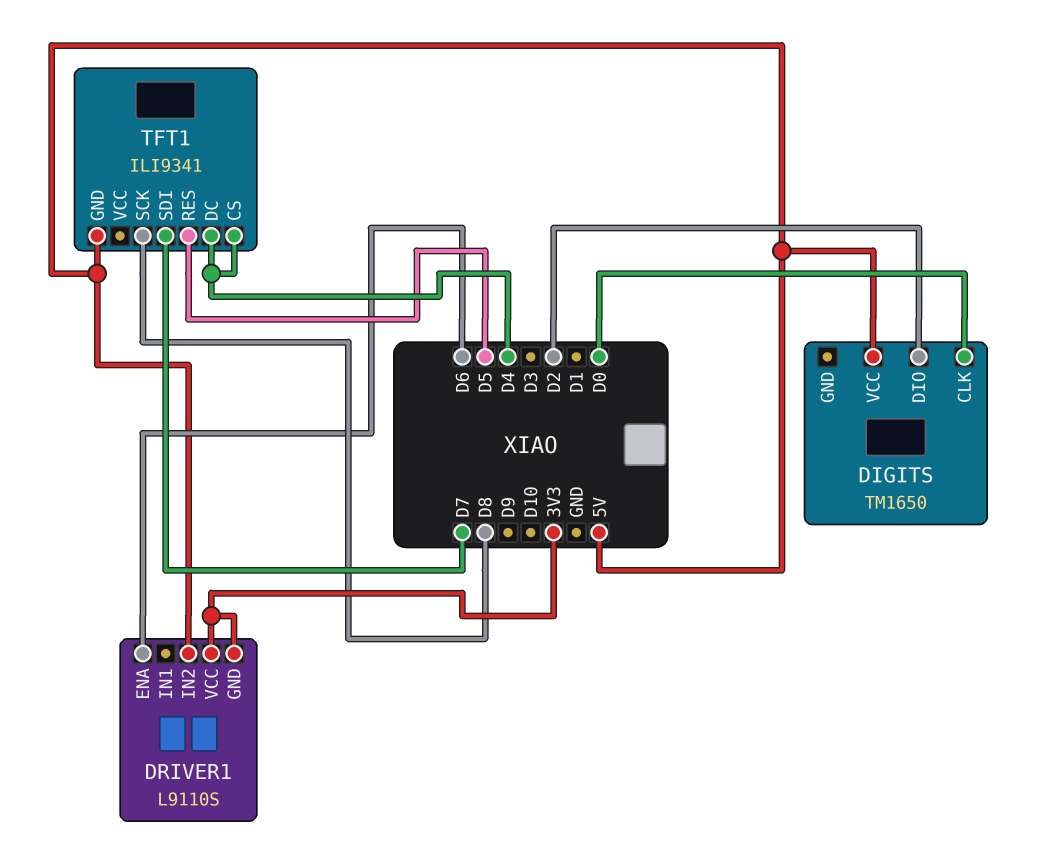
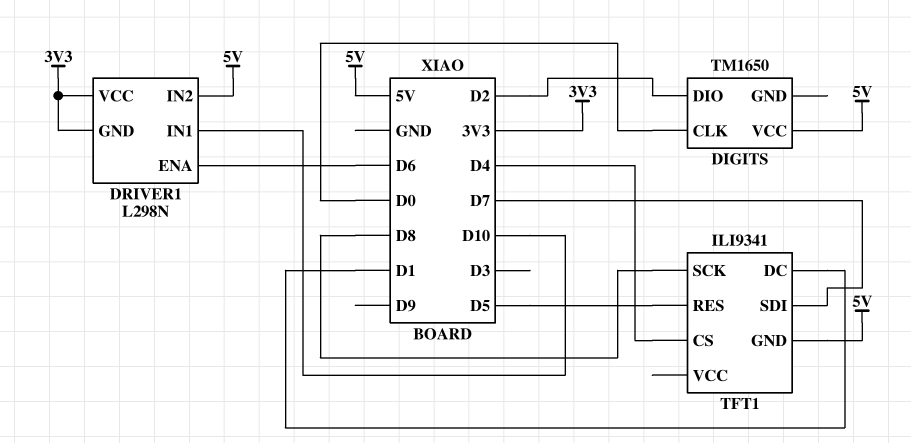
DRIVER1: L9110S -> L298N
DRIVER1 pin IN1: none -> D10
TFT1 pin DC: D4 -> D1

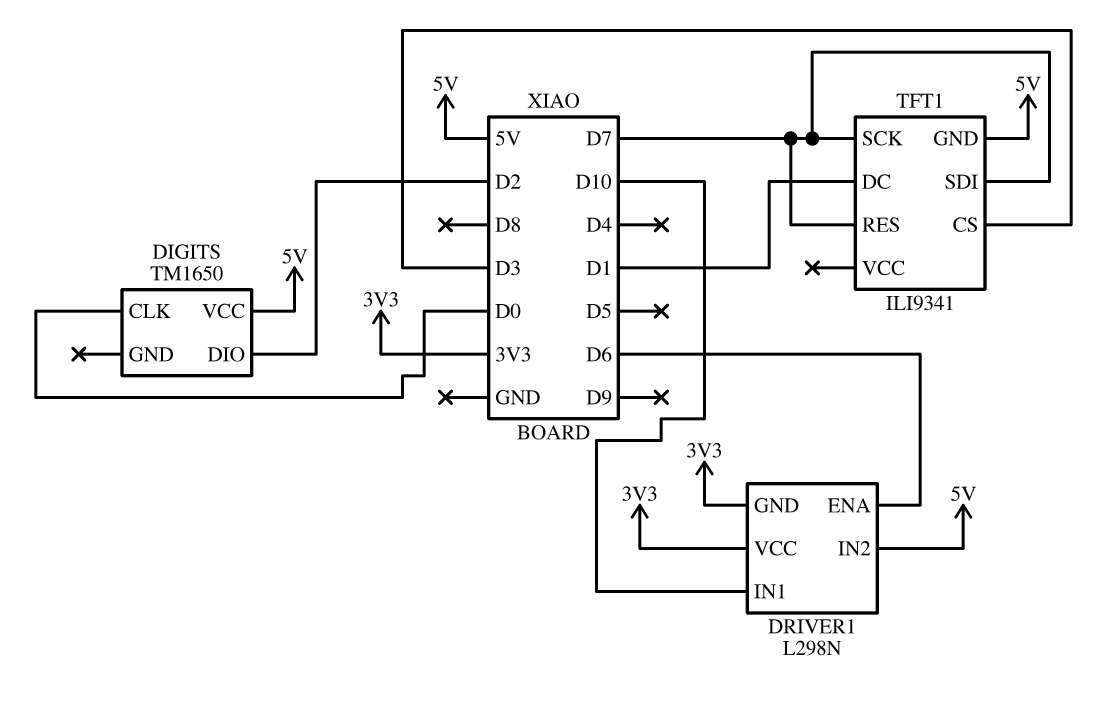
TFT1 pin CS: D4 -> D3
TFT1 pin RES: D5 -> D7
TFT1 pin SCK: D8 -> D7

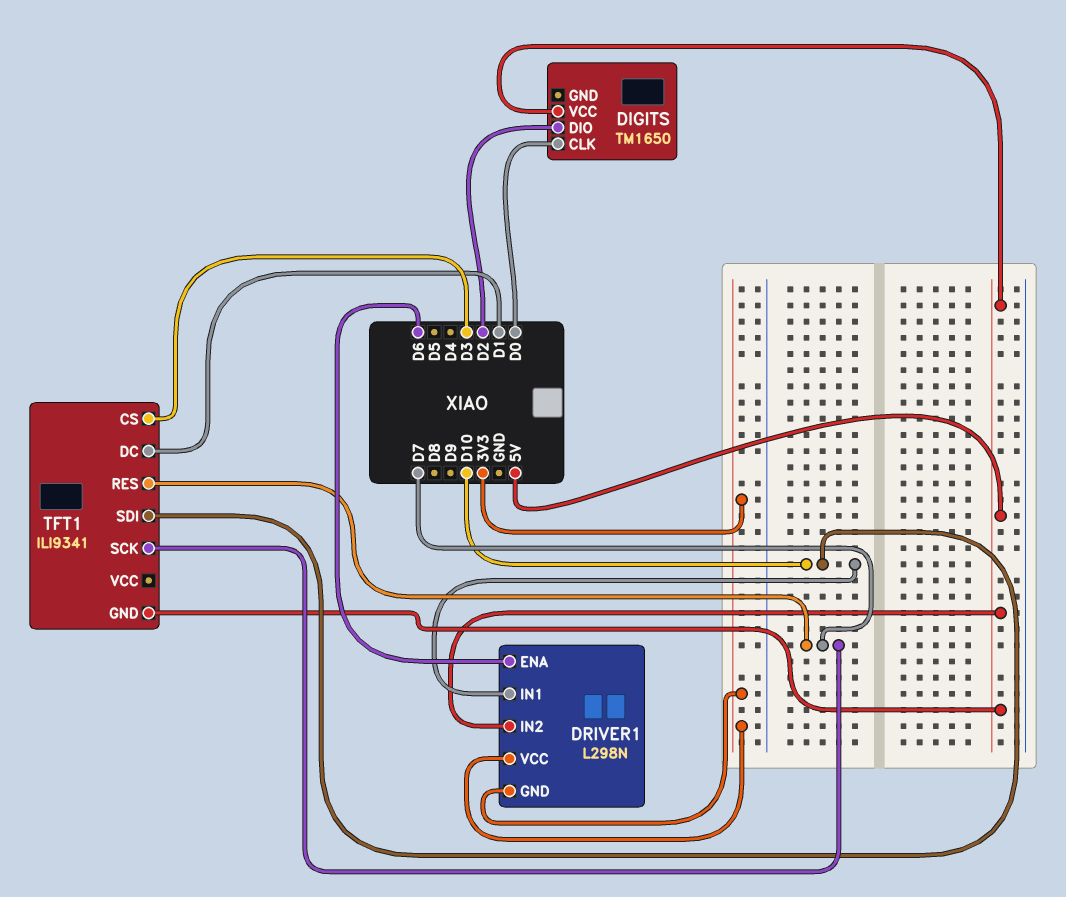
TFT1 pin SDI: D7 -> D10

